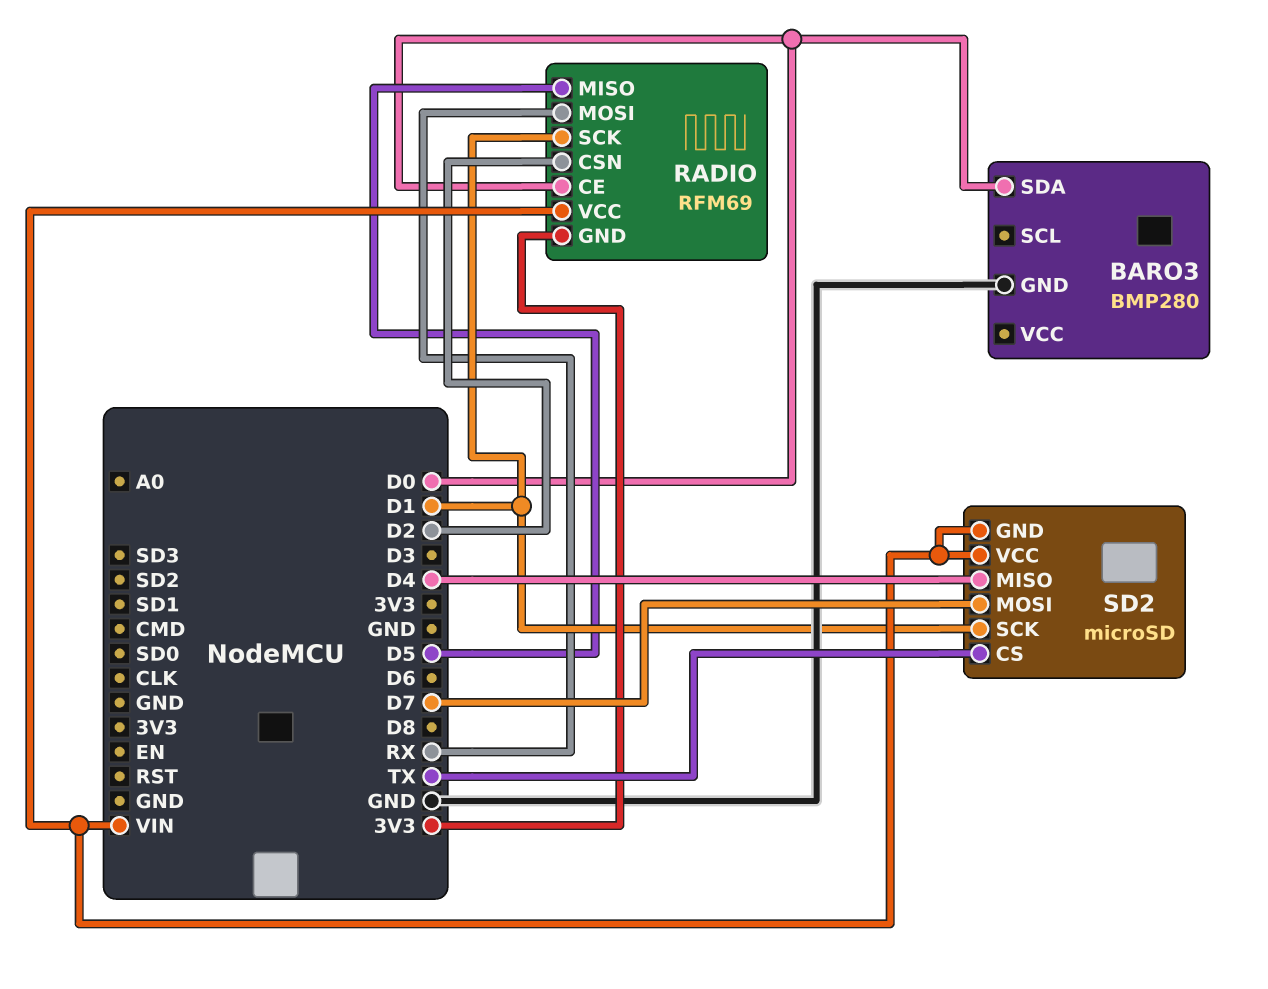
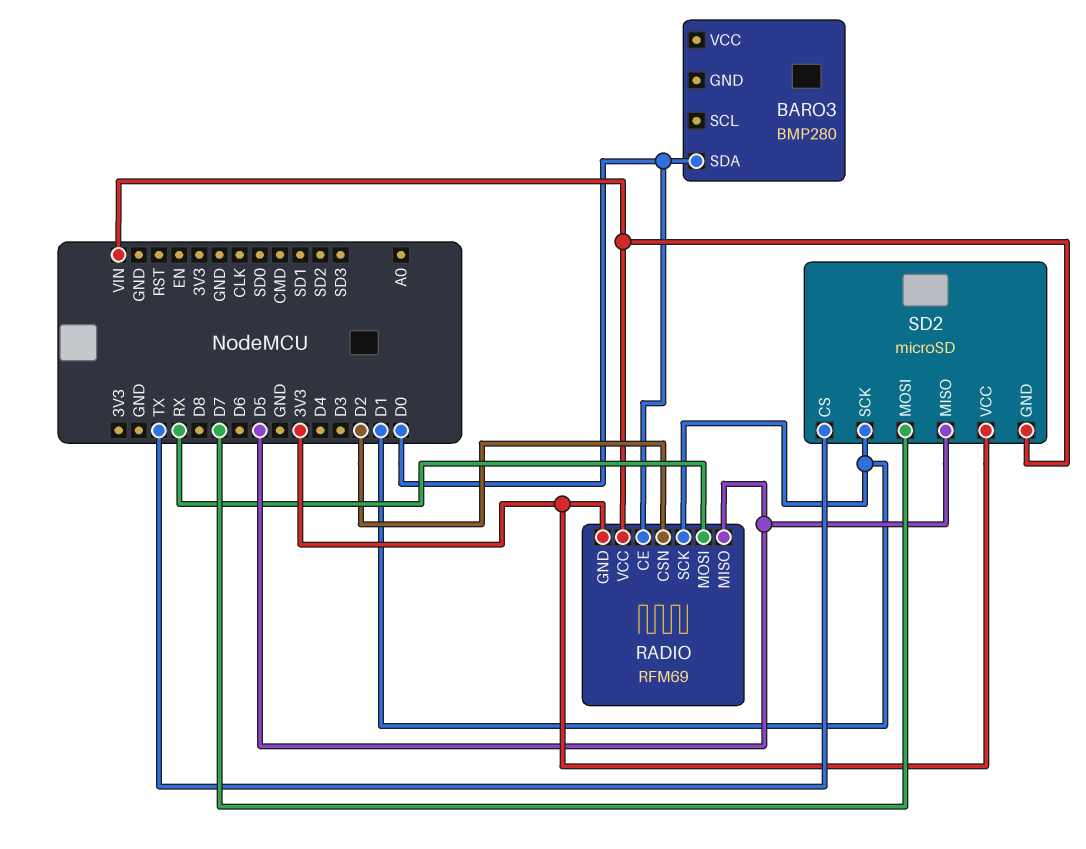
BARO3 pin GND: GND -> none
SD2 pin MISO: D4 -> D5
SD2 pin VCC: VIN -> 3V3

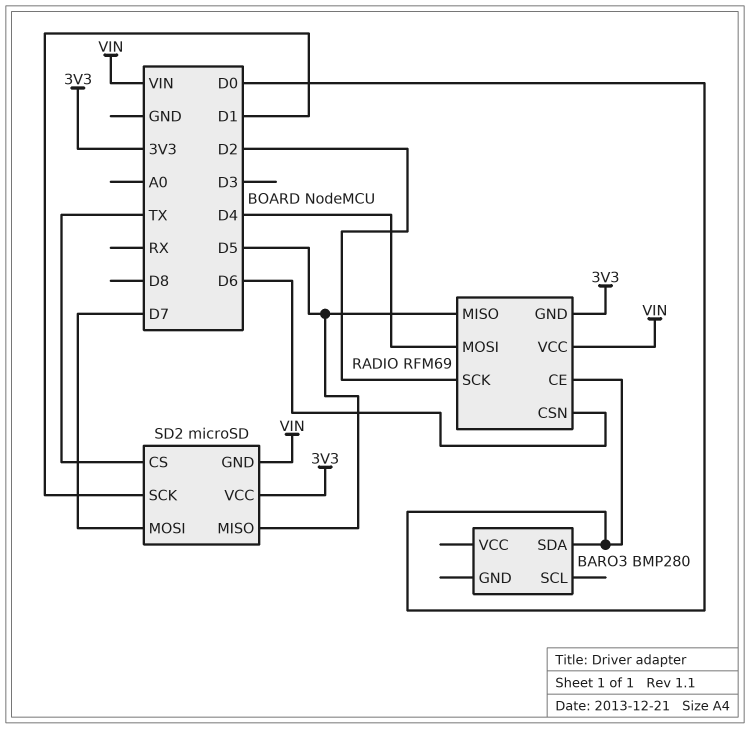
RADIO pin CSN: D2 -> D6
RADIO pin MOSI: RX -> D4
RADIO pin SCK: D1 -> D2

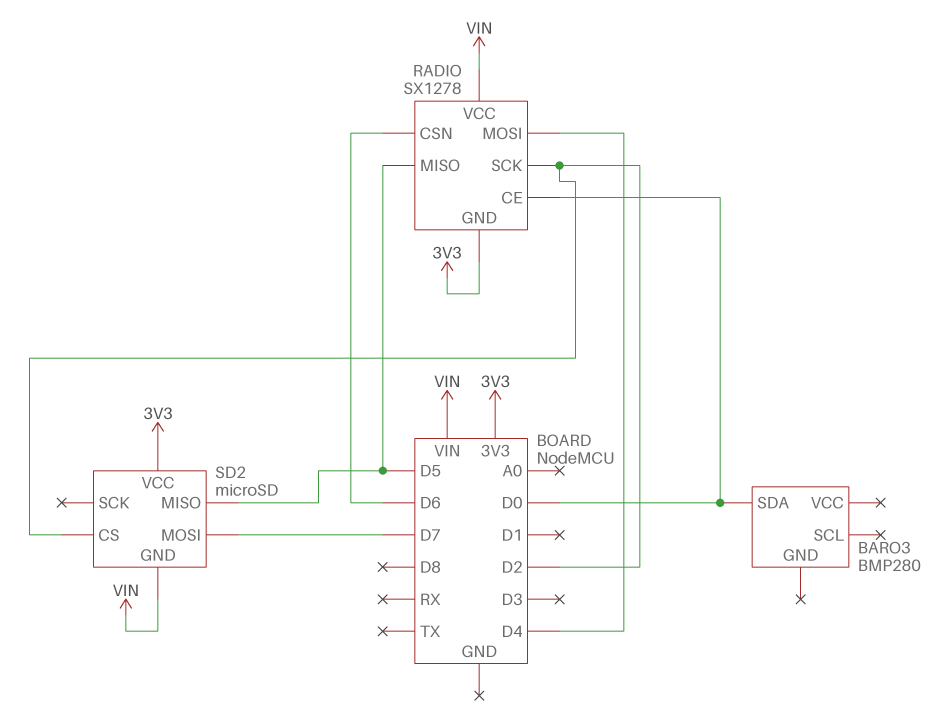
RADIO: RFM69 -> SX1278
SD2 pin CS: TX -> D2
SD2 pin SCK: D1 -> none

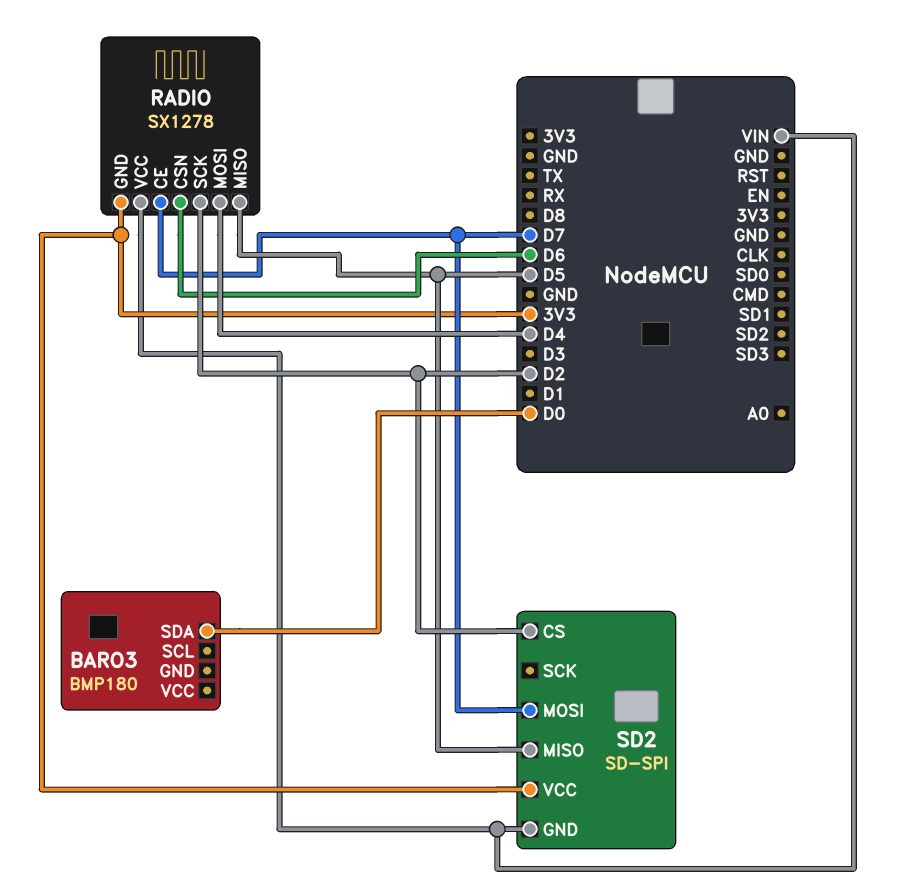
BARO3: BMP280 -> BMP180
RADIO pin CE: D0 -> D7
SD2: microSD -> SD-SPI

